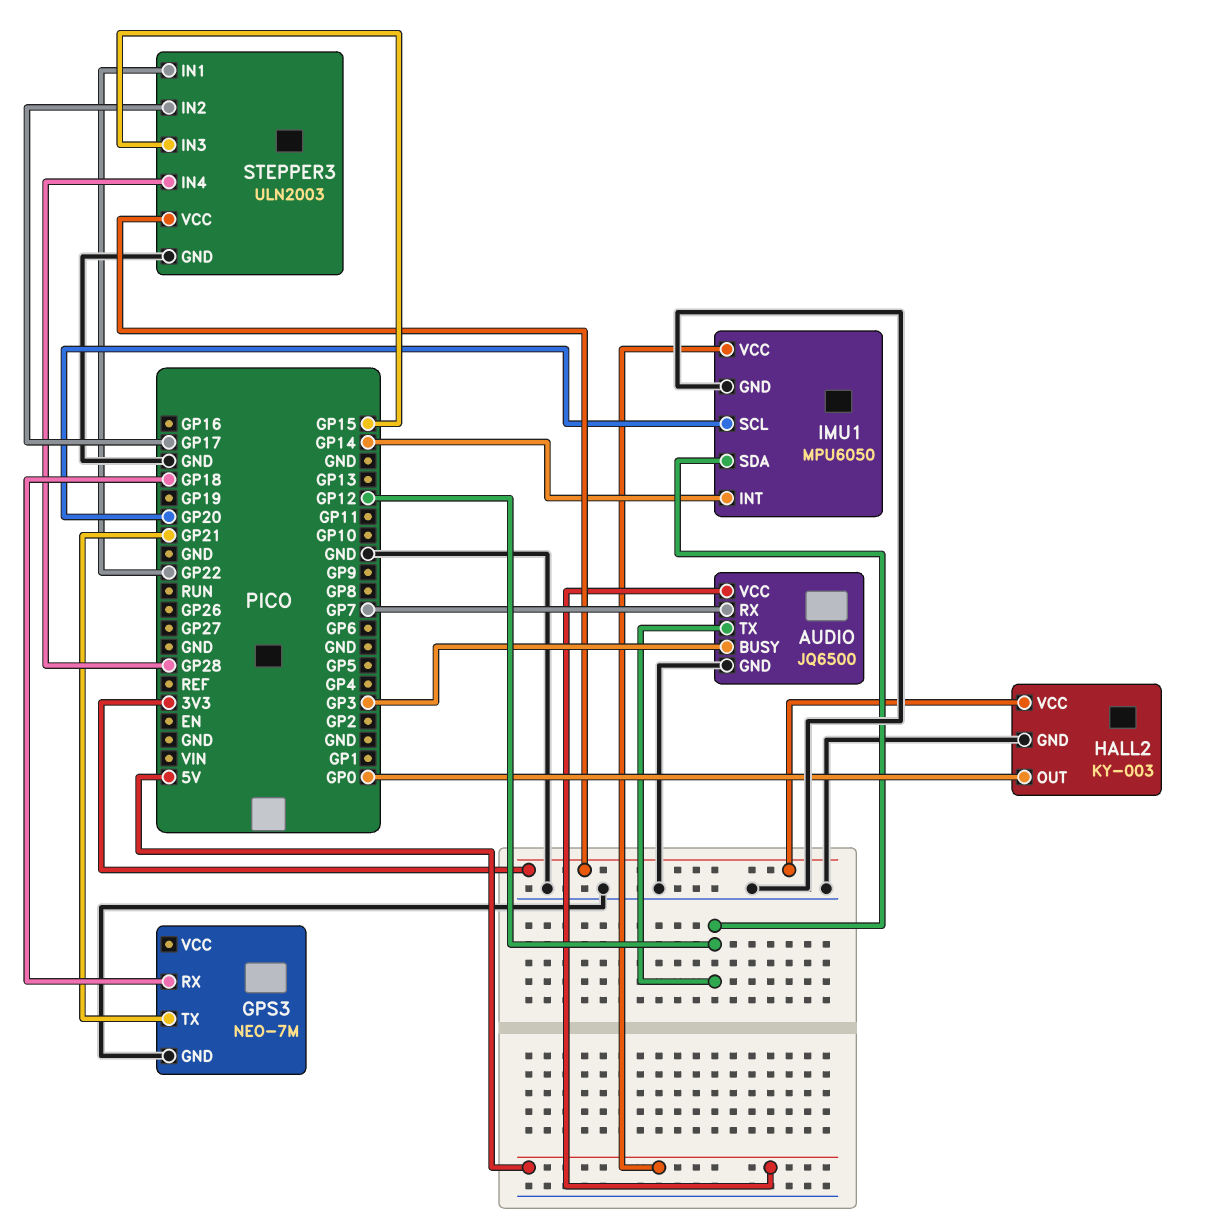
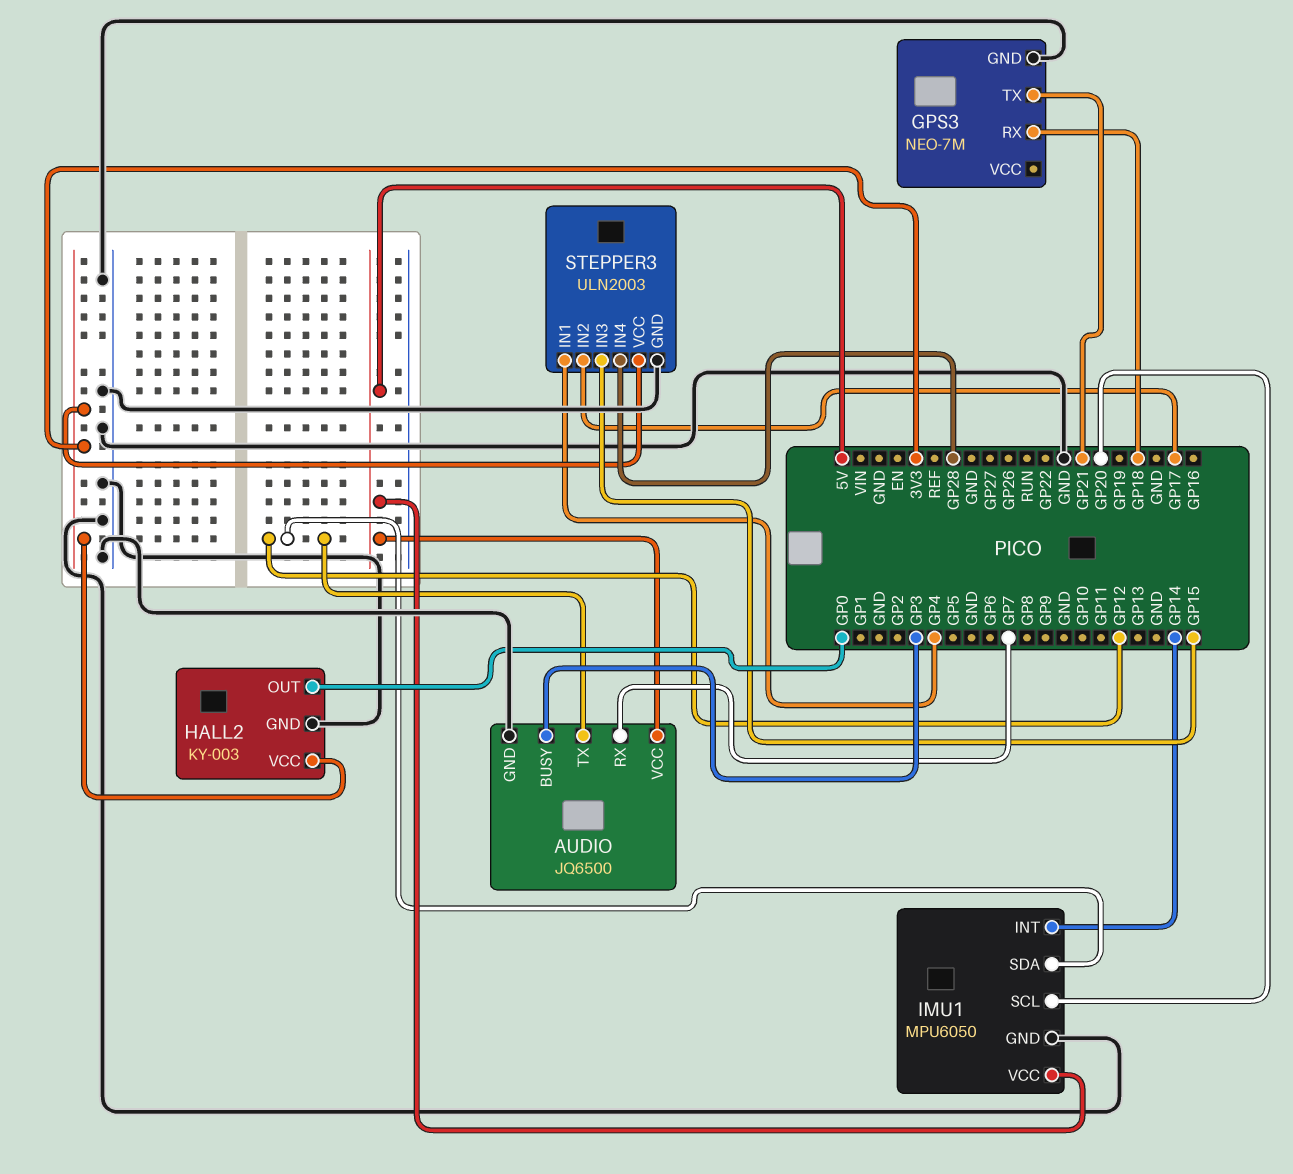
STEPPER3 pin IN1: GP22 -> GP4

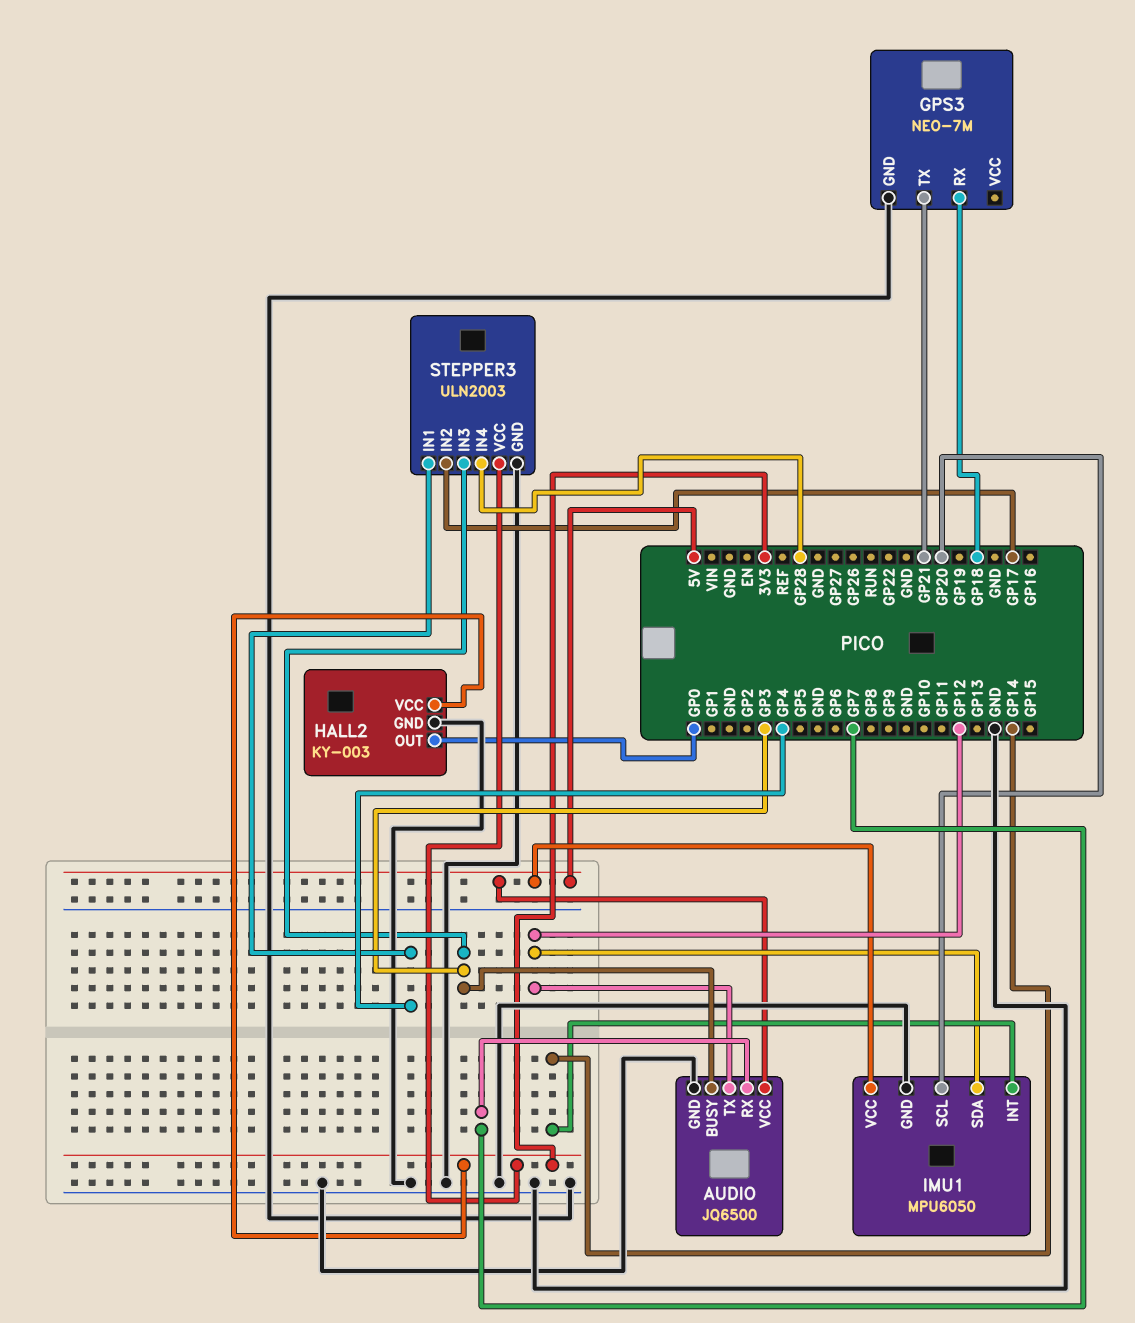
STEPPER3 pin IN3: GP15 -> GP3

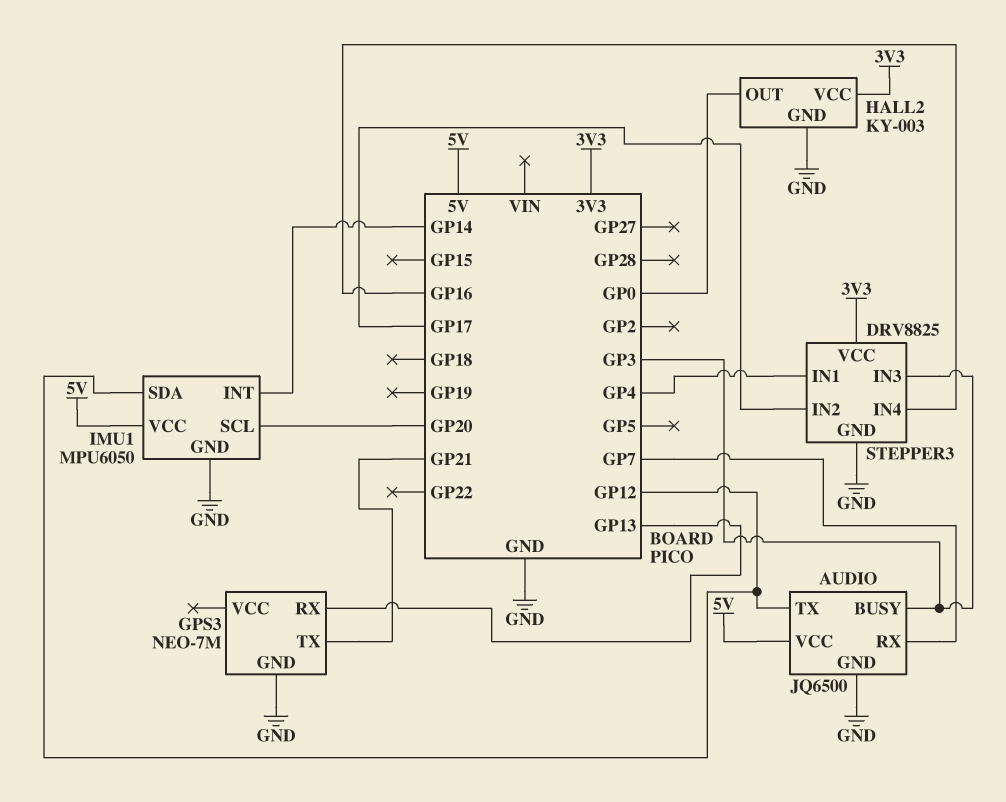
GPS3 pin RX: GP18 -> GP13
STEPPER3: ULN2003 -> DRV8825
STEPPER3 pin IN4: GP28 -> GP16

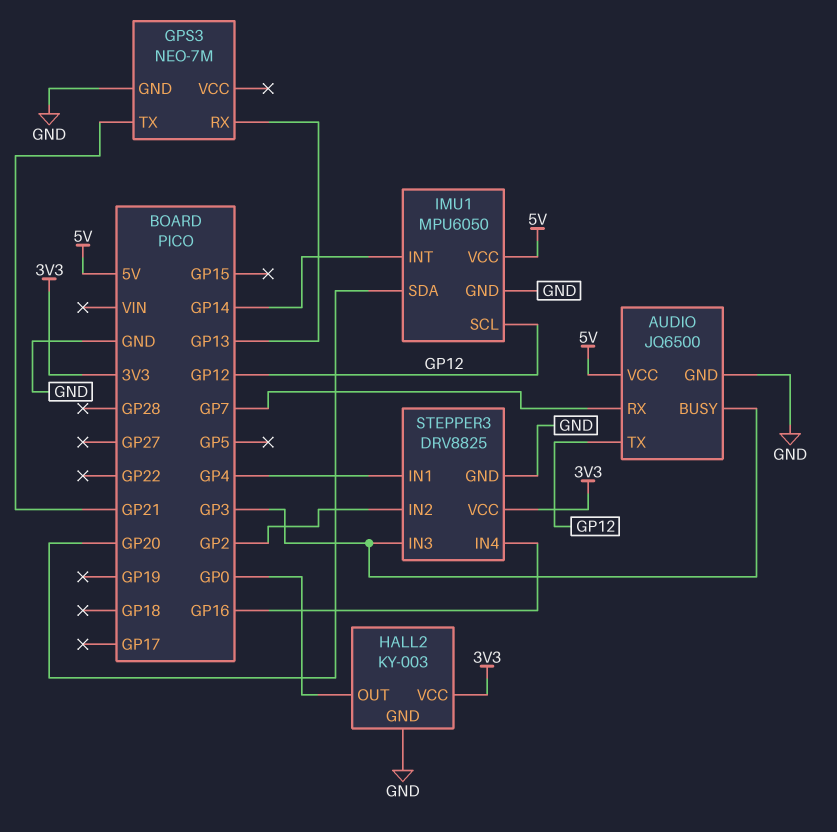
IMU1 pin SCL: GP20 -> GP12
IMU1 pin SDA: GP12 -> GP20
STEPPER3 pin IN2: GP17 -> GP2

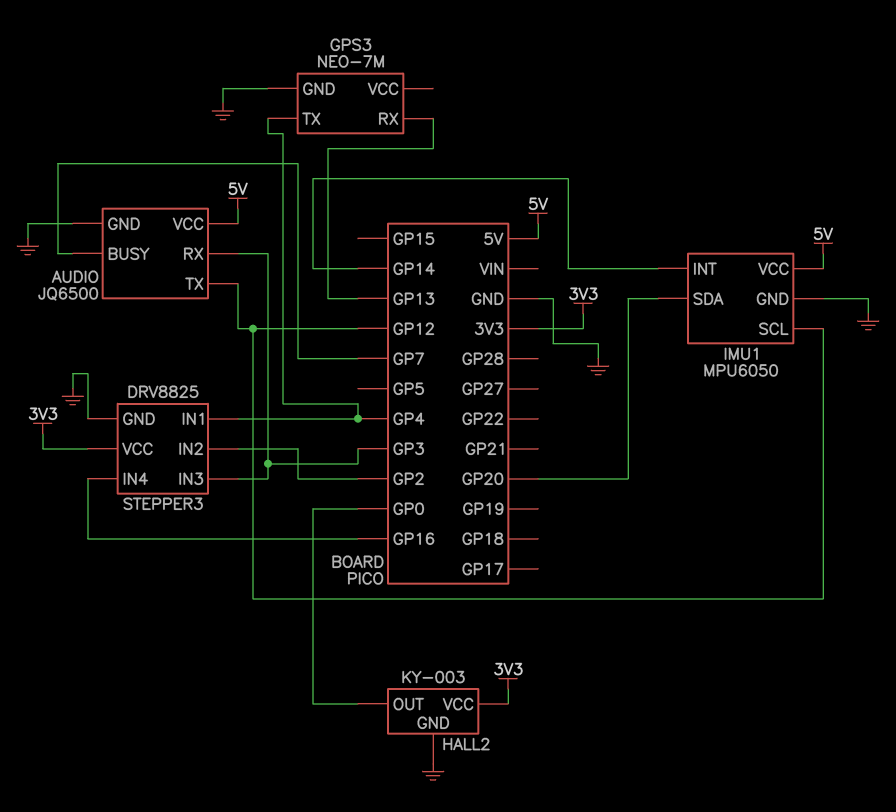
AUDIO pin BUSY: GP3 -> GP7
AUDIO pin RX: GP7 -> GP3
GPS3 pin TX: GP21 -> GP4

